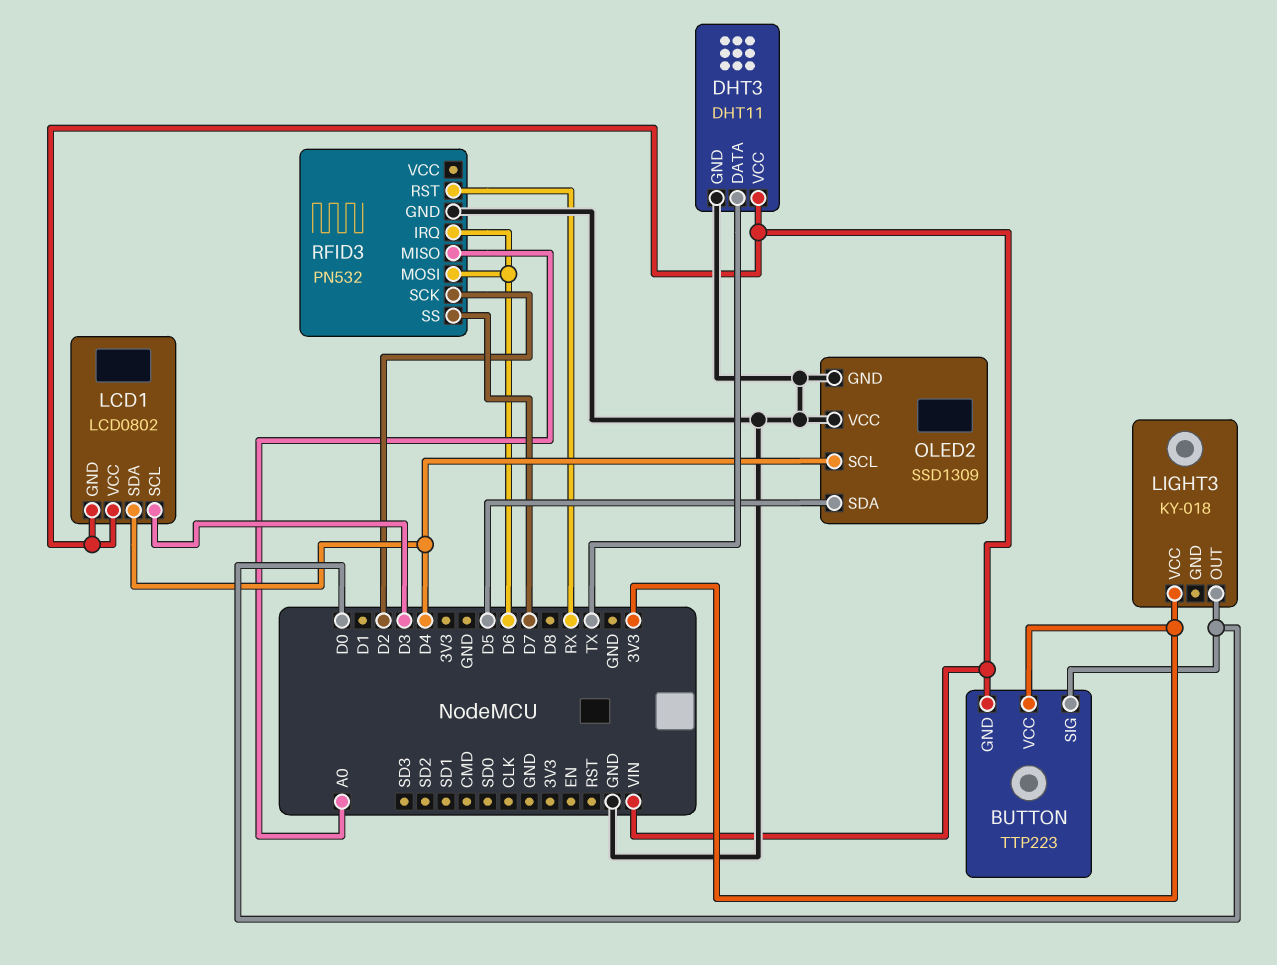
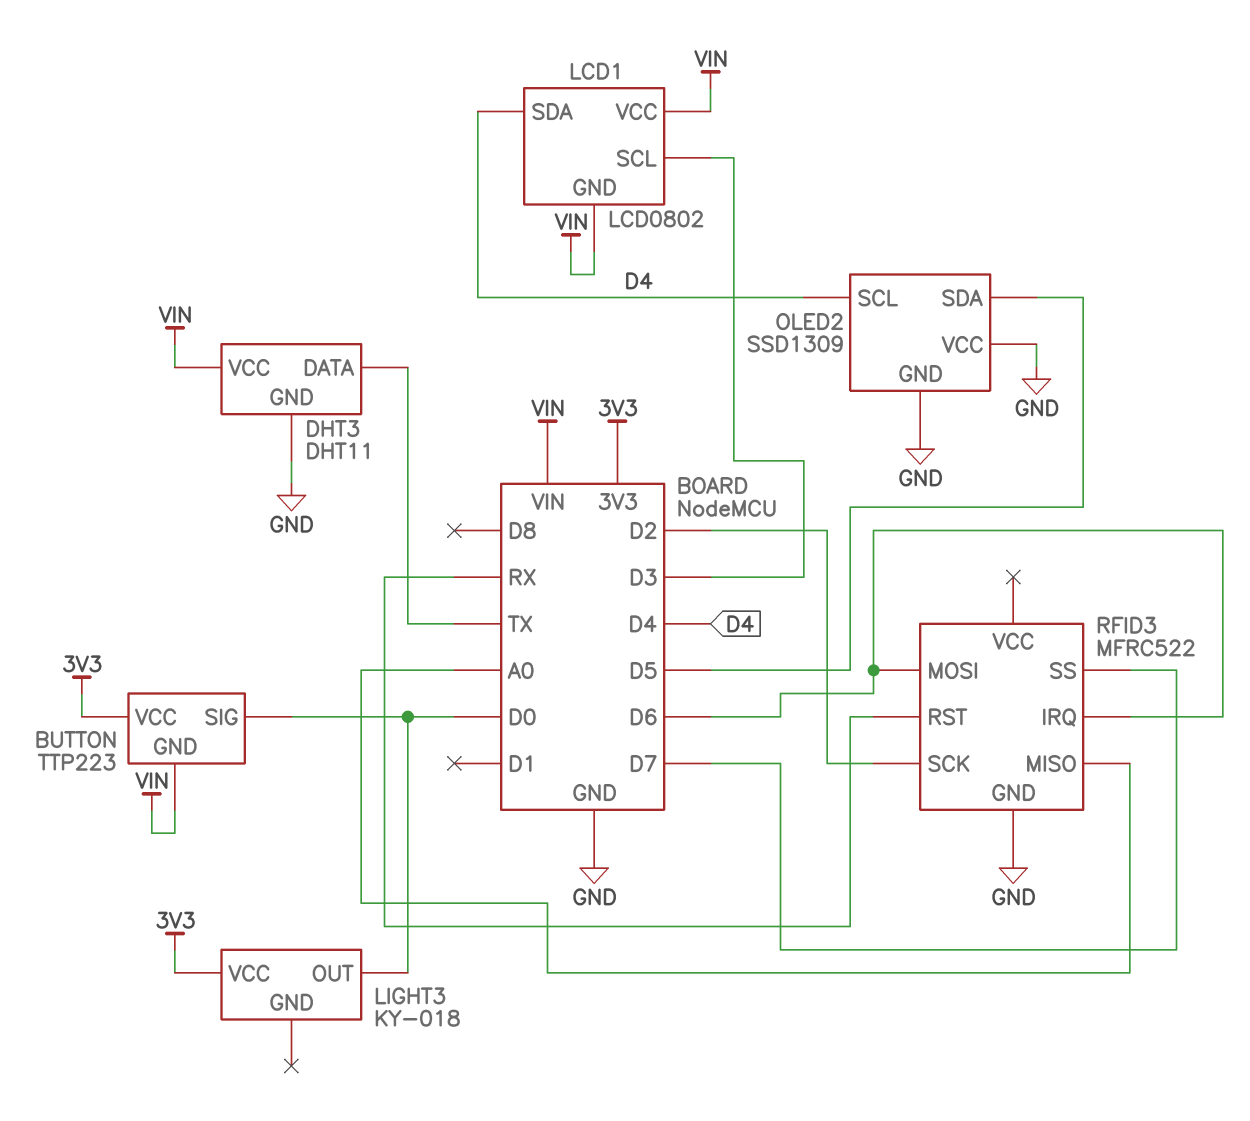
RFID3: PN532 -> MFRC522

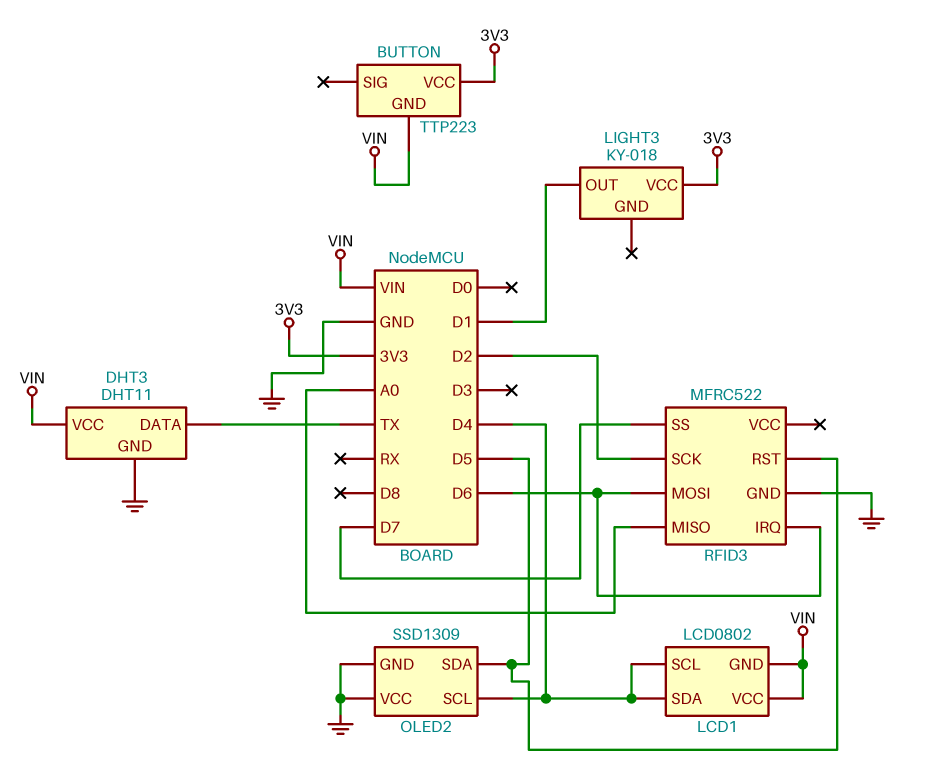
BUTTON pin SIG: D0 -> none
LCD1 pin SCL: D3 -> D4
LIGHT3 pin OUT: D0 -> D1
RFID3 pin RST: RX -> D5

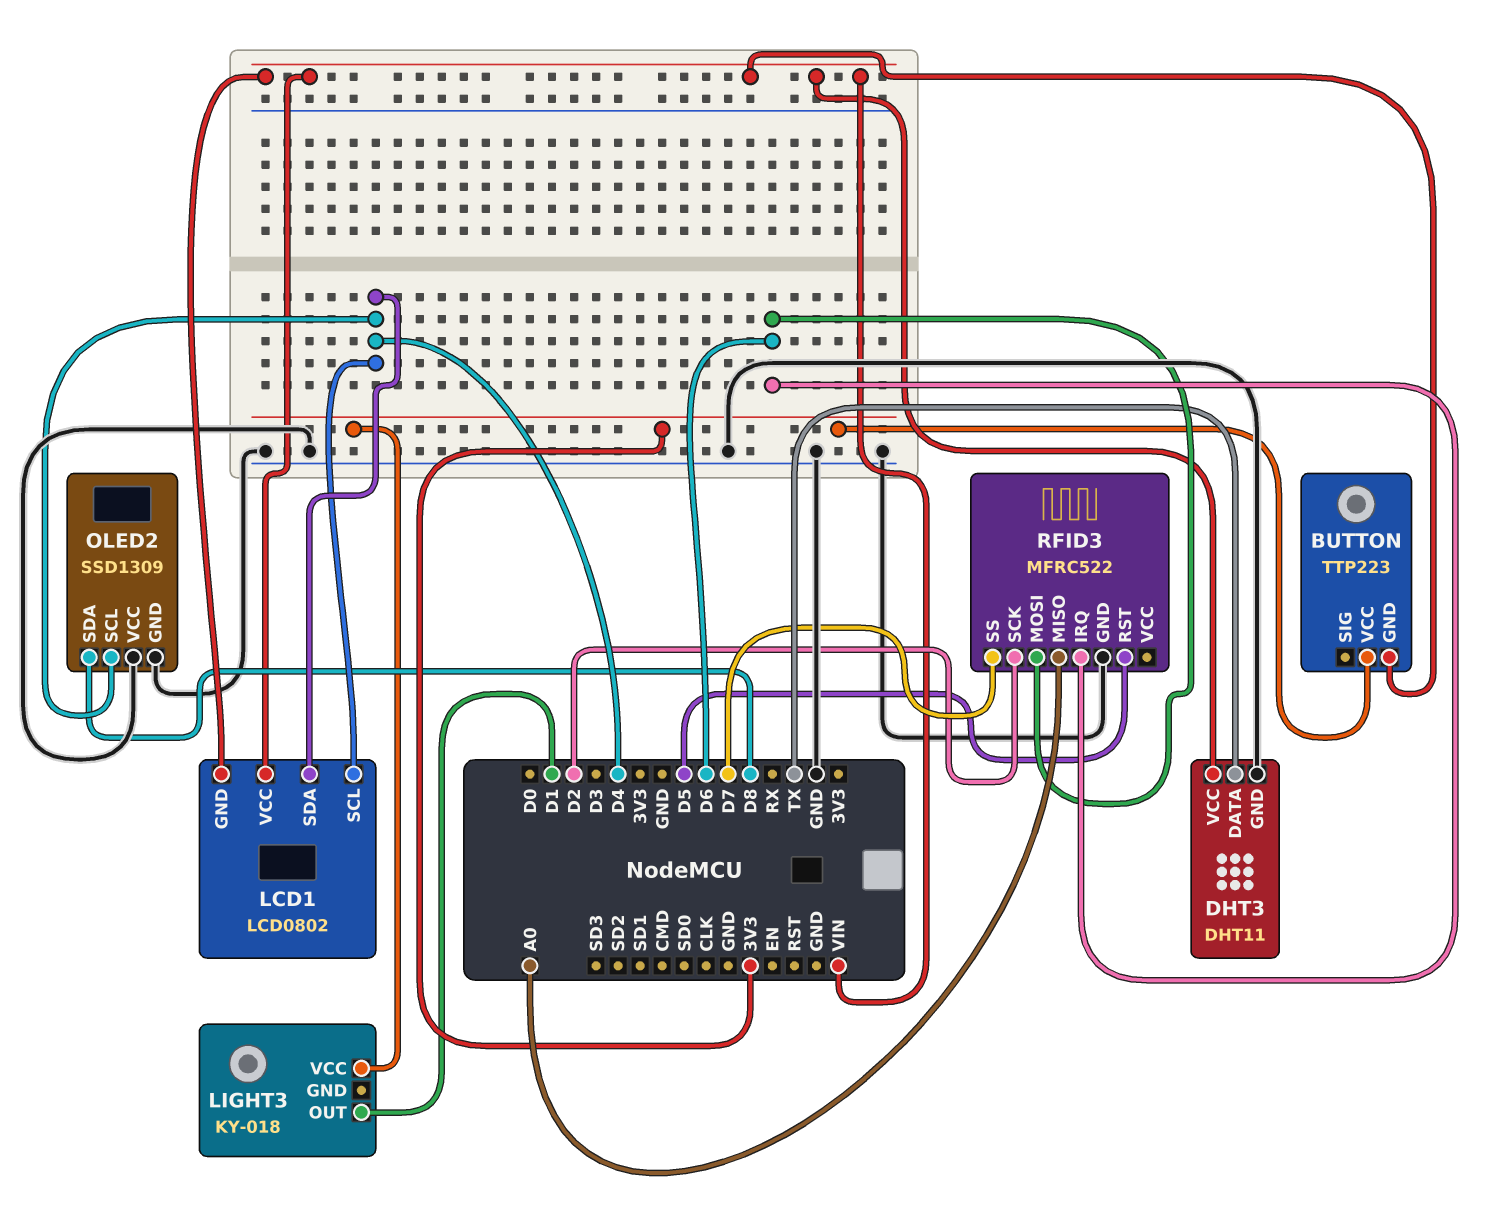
OLED2 pin SDA: D5 -> D8

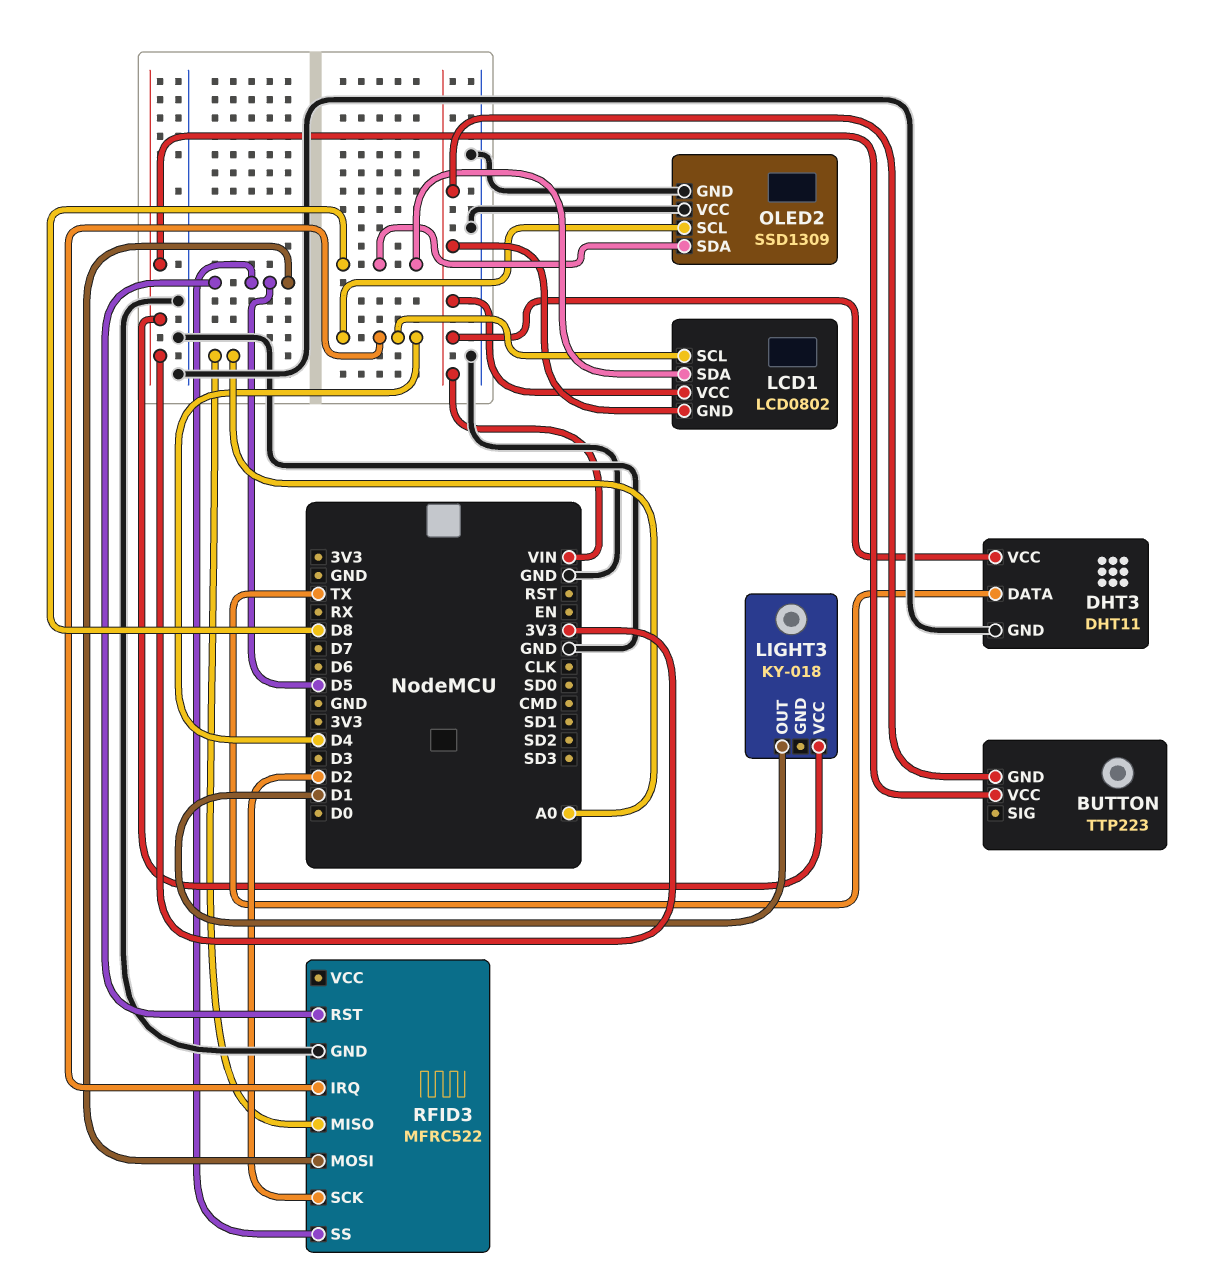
LCD1 pin SDA: D4 -> D8
RFID3 pin IRQ: D6 -> D4
RFID3 pin MOSI: D6 -> D5
RFID3 pin SS: D7 -> D5

